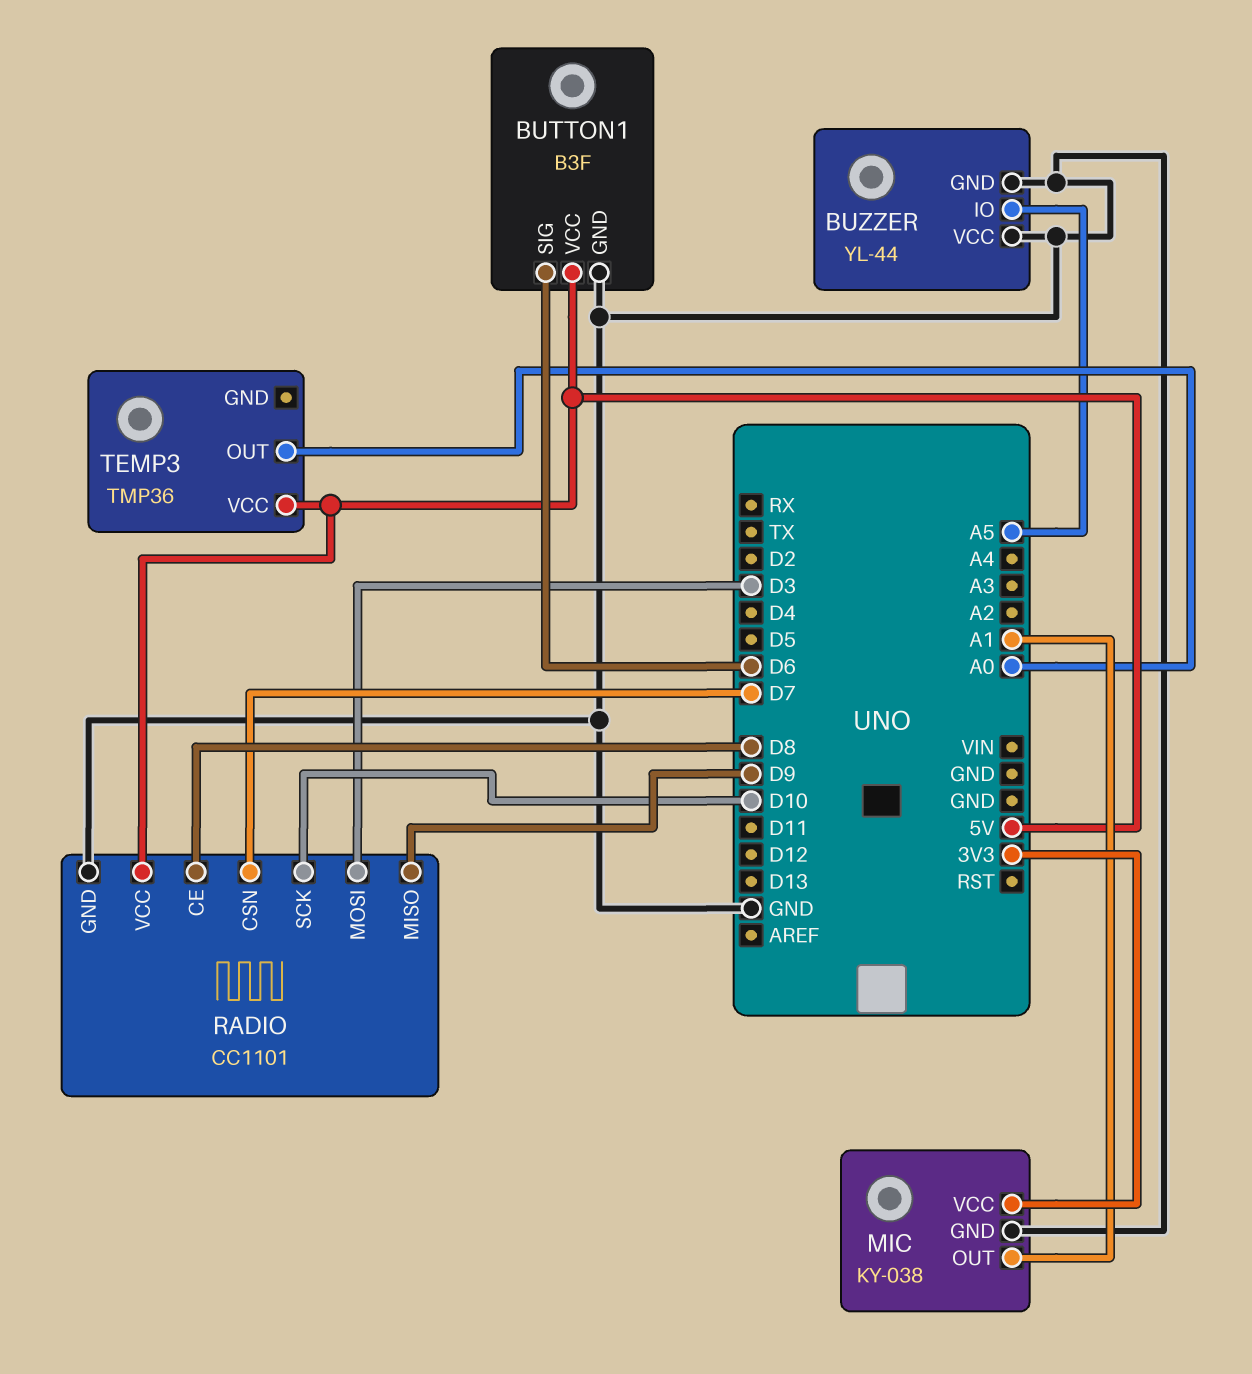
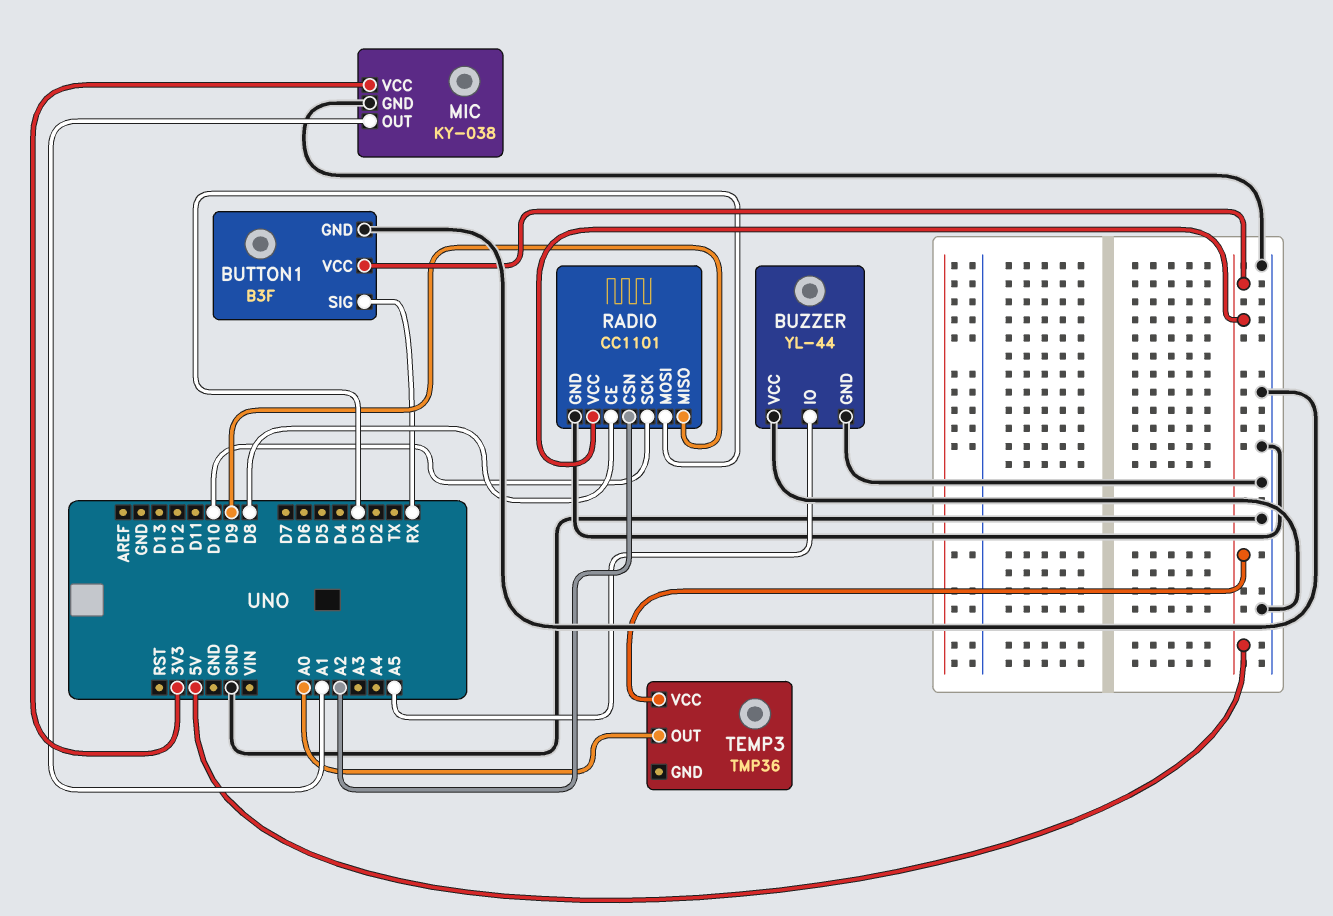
BUTTON1 pin SIG: D6 -> RX
RADIO pin CSN: D7 -> A2

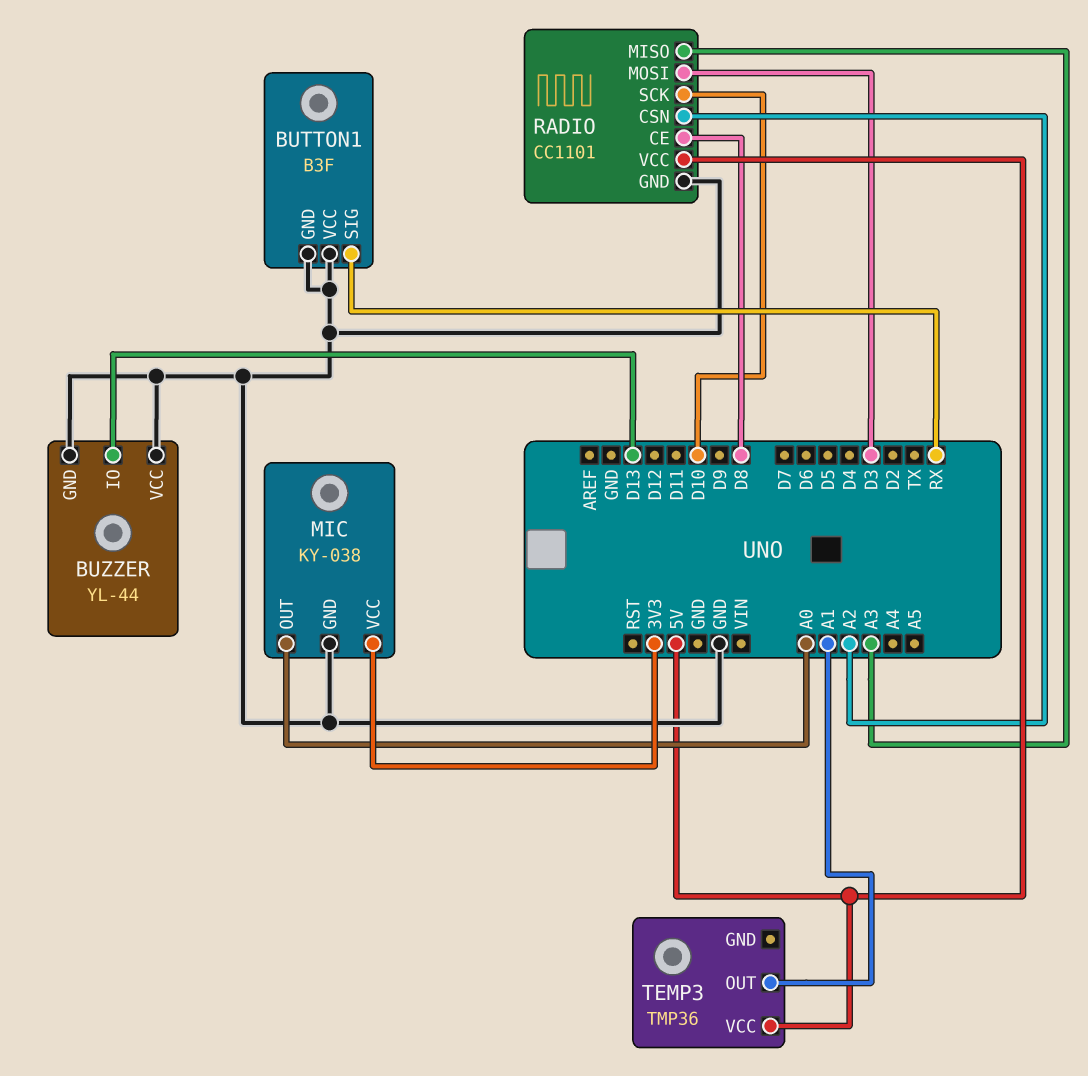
BUTTON1 pin VCC: 5V -> GND
BUZZER pin IO: A5 -> D13
MIC pin OUT: A1 -> A0
RADIO pin MISO: D9 -> A3
TEMP3 pin OUT: A0 -> A1

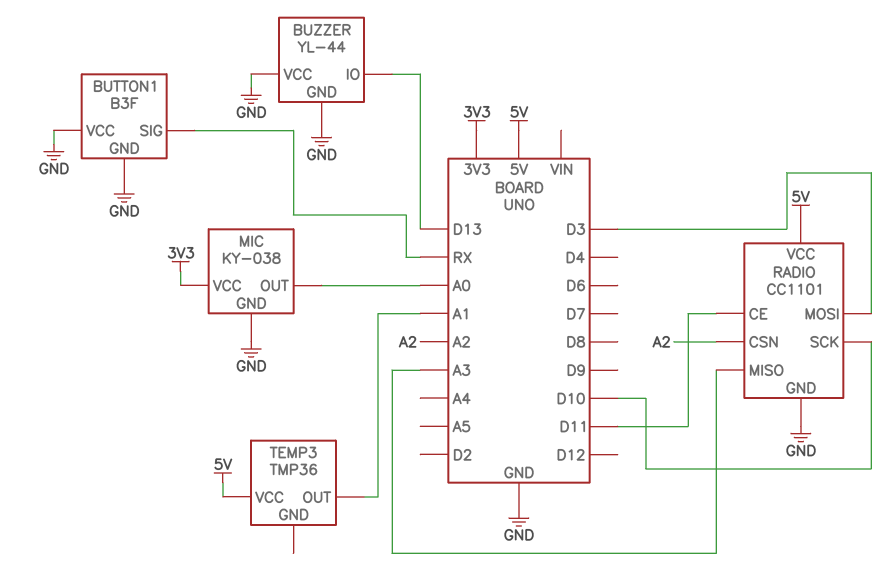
RADIO pin CE: D8 -> D11

